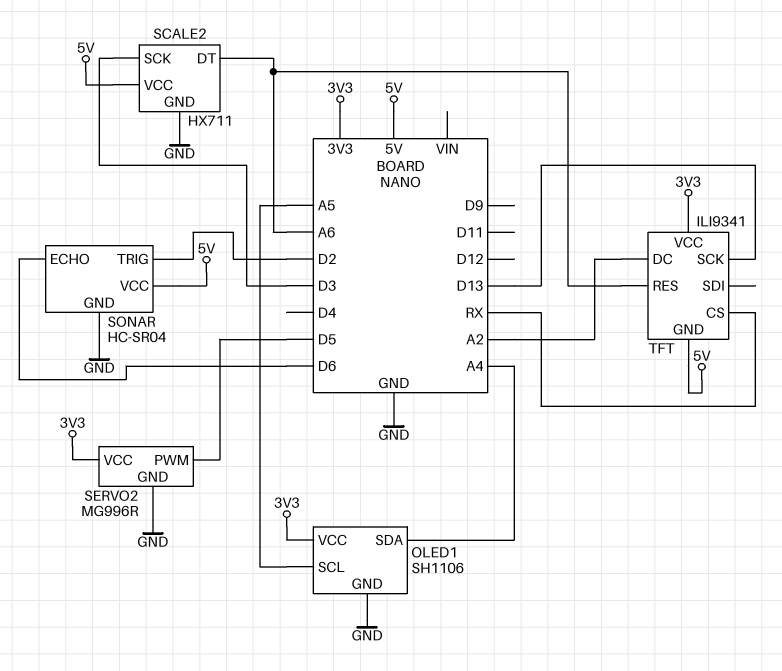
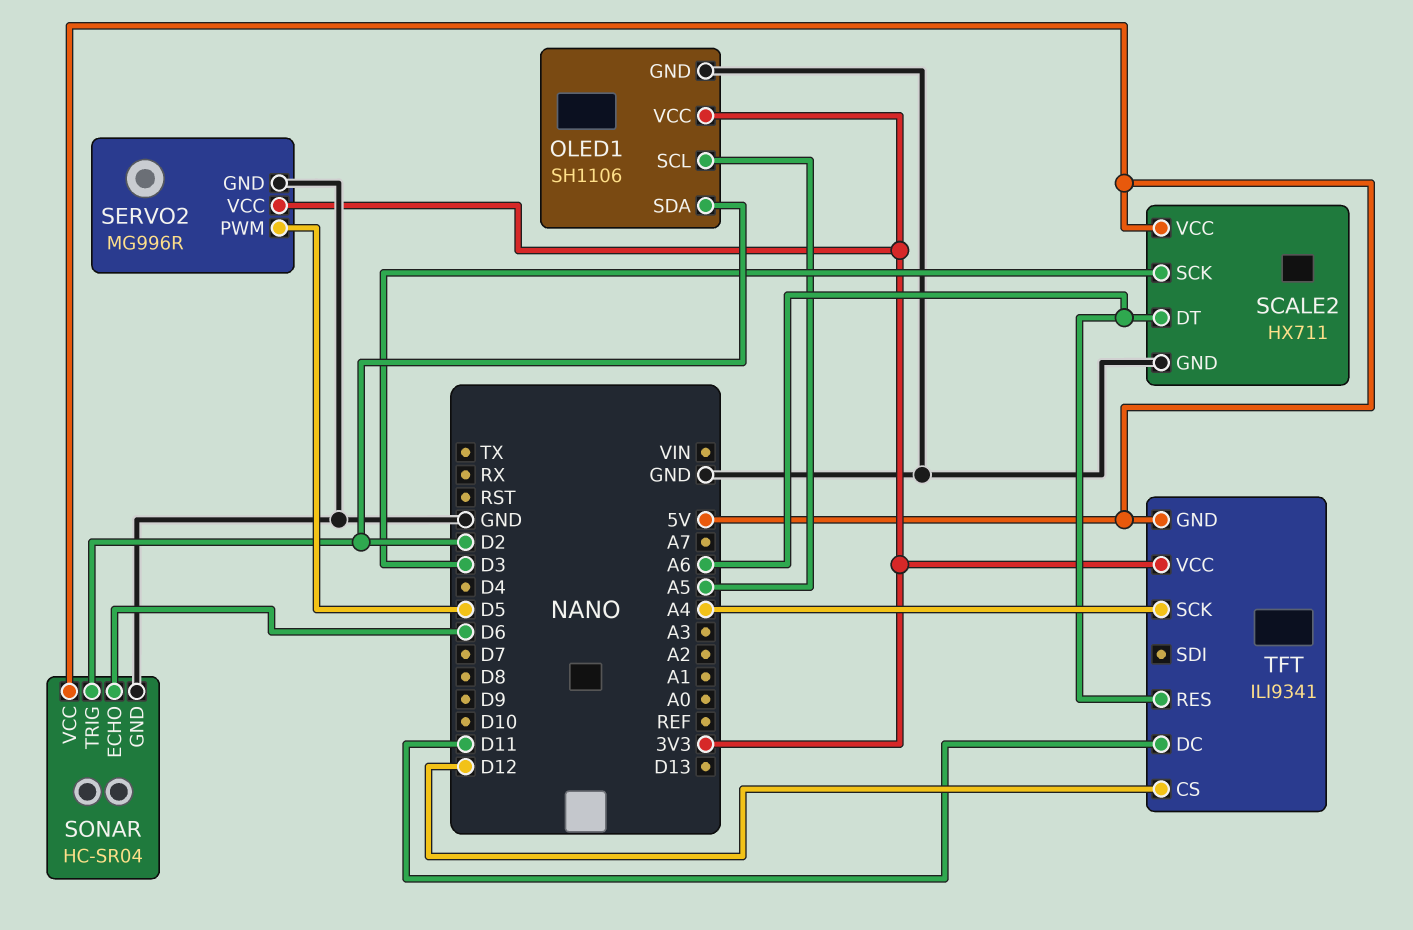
OLED1 pin SDA: A4 -> D2
TFT pin CS: RX -> D12
TFT pin DC: A2 -> D11
TFT pin SCK: D13 -> A4

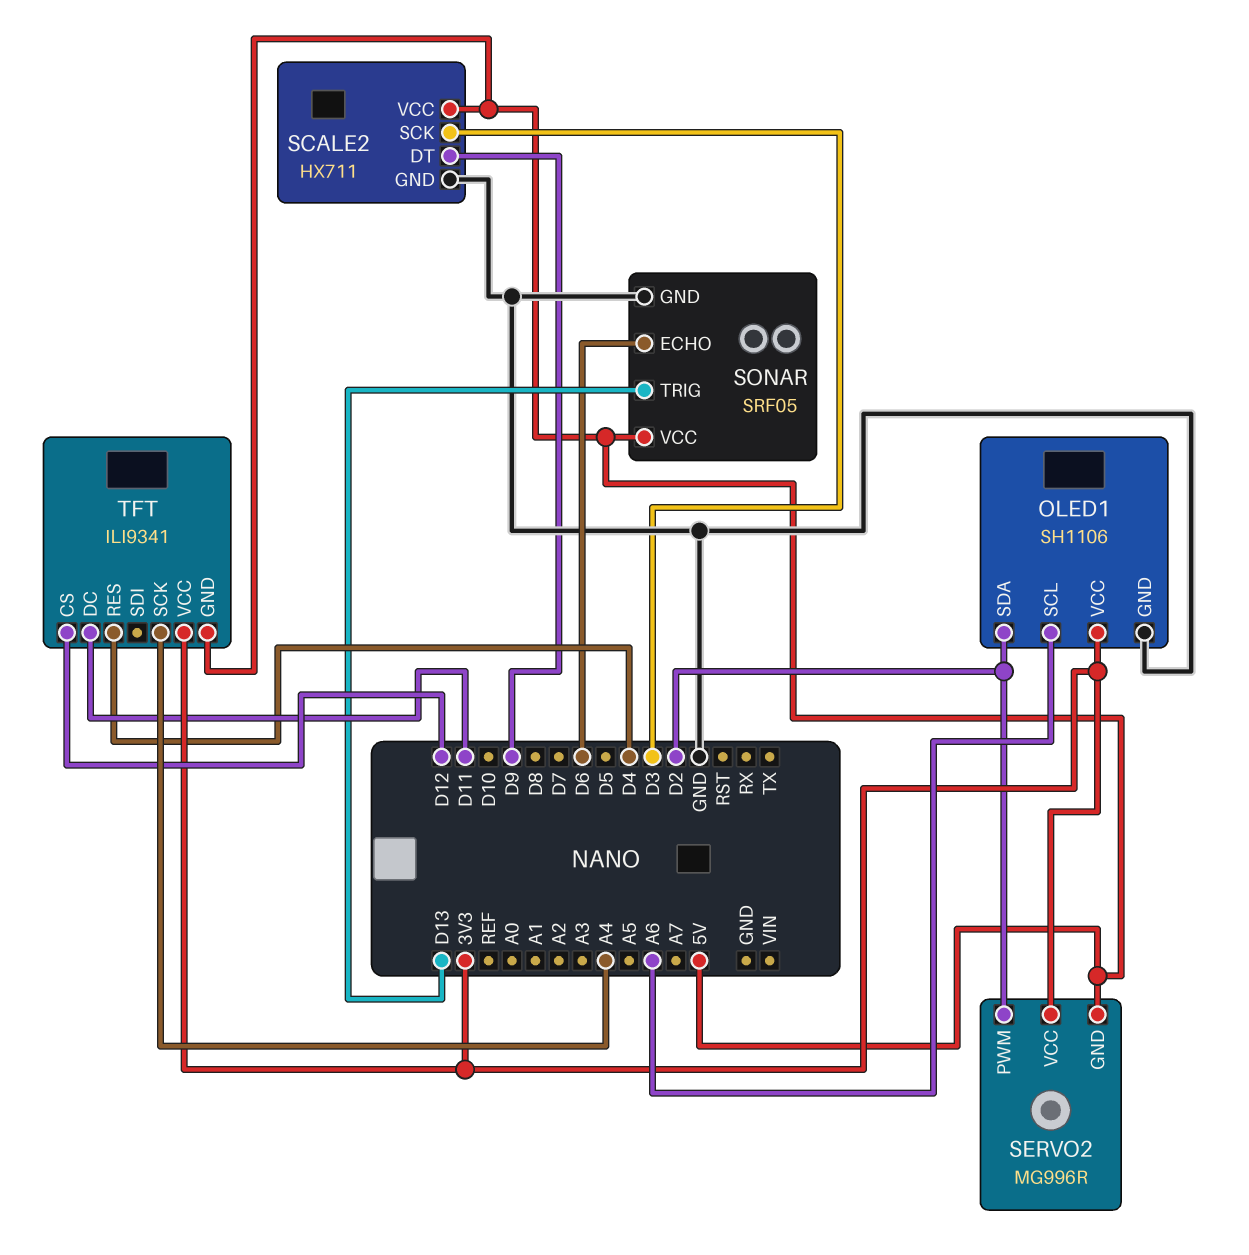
OLED1 pin SCL: A5 -> A6
SCALE2 pin DT: A6 -> D9
SERVO2 pin GND: GND -> 5V
SERVO2 pin PWM: D5 -> D2
SONAR: HC-SR04 -> SRF05
SONAR pin TRIG: D2 -> D13
TFT pin RES: A6 -> D4

